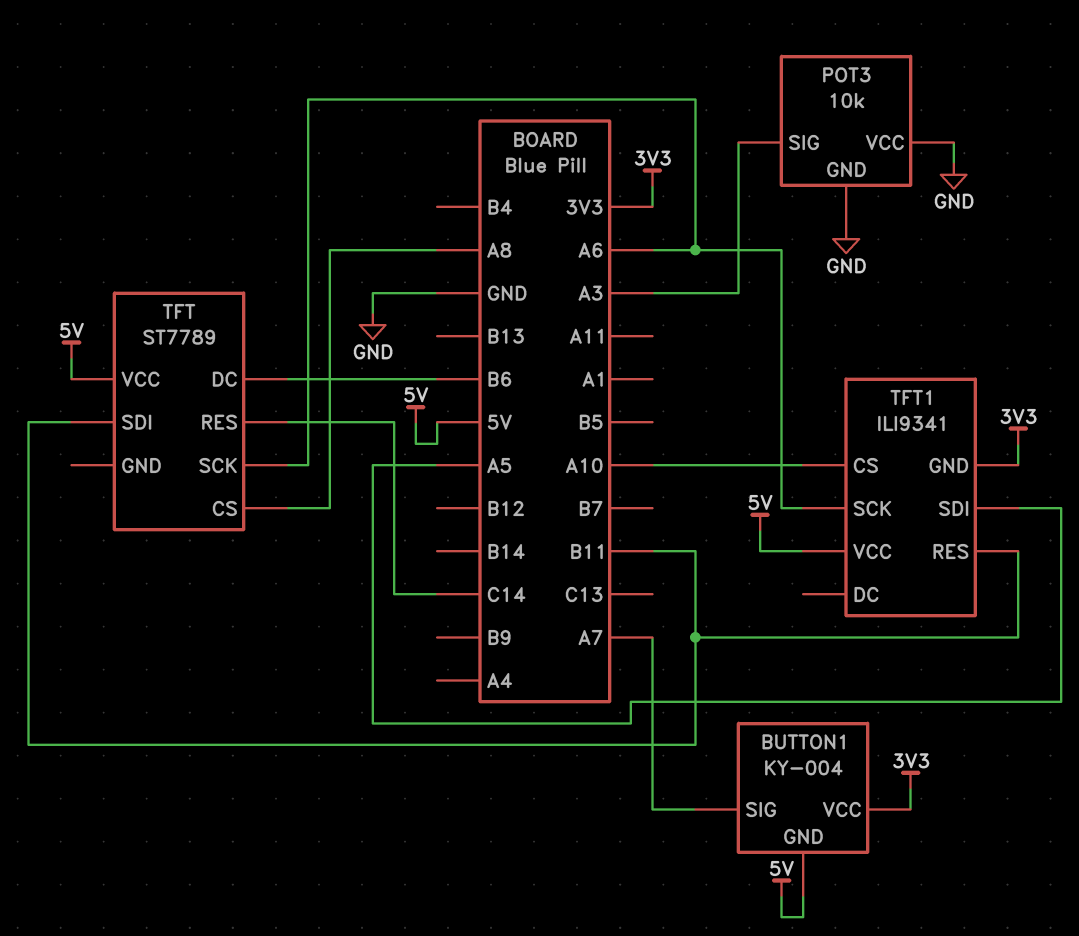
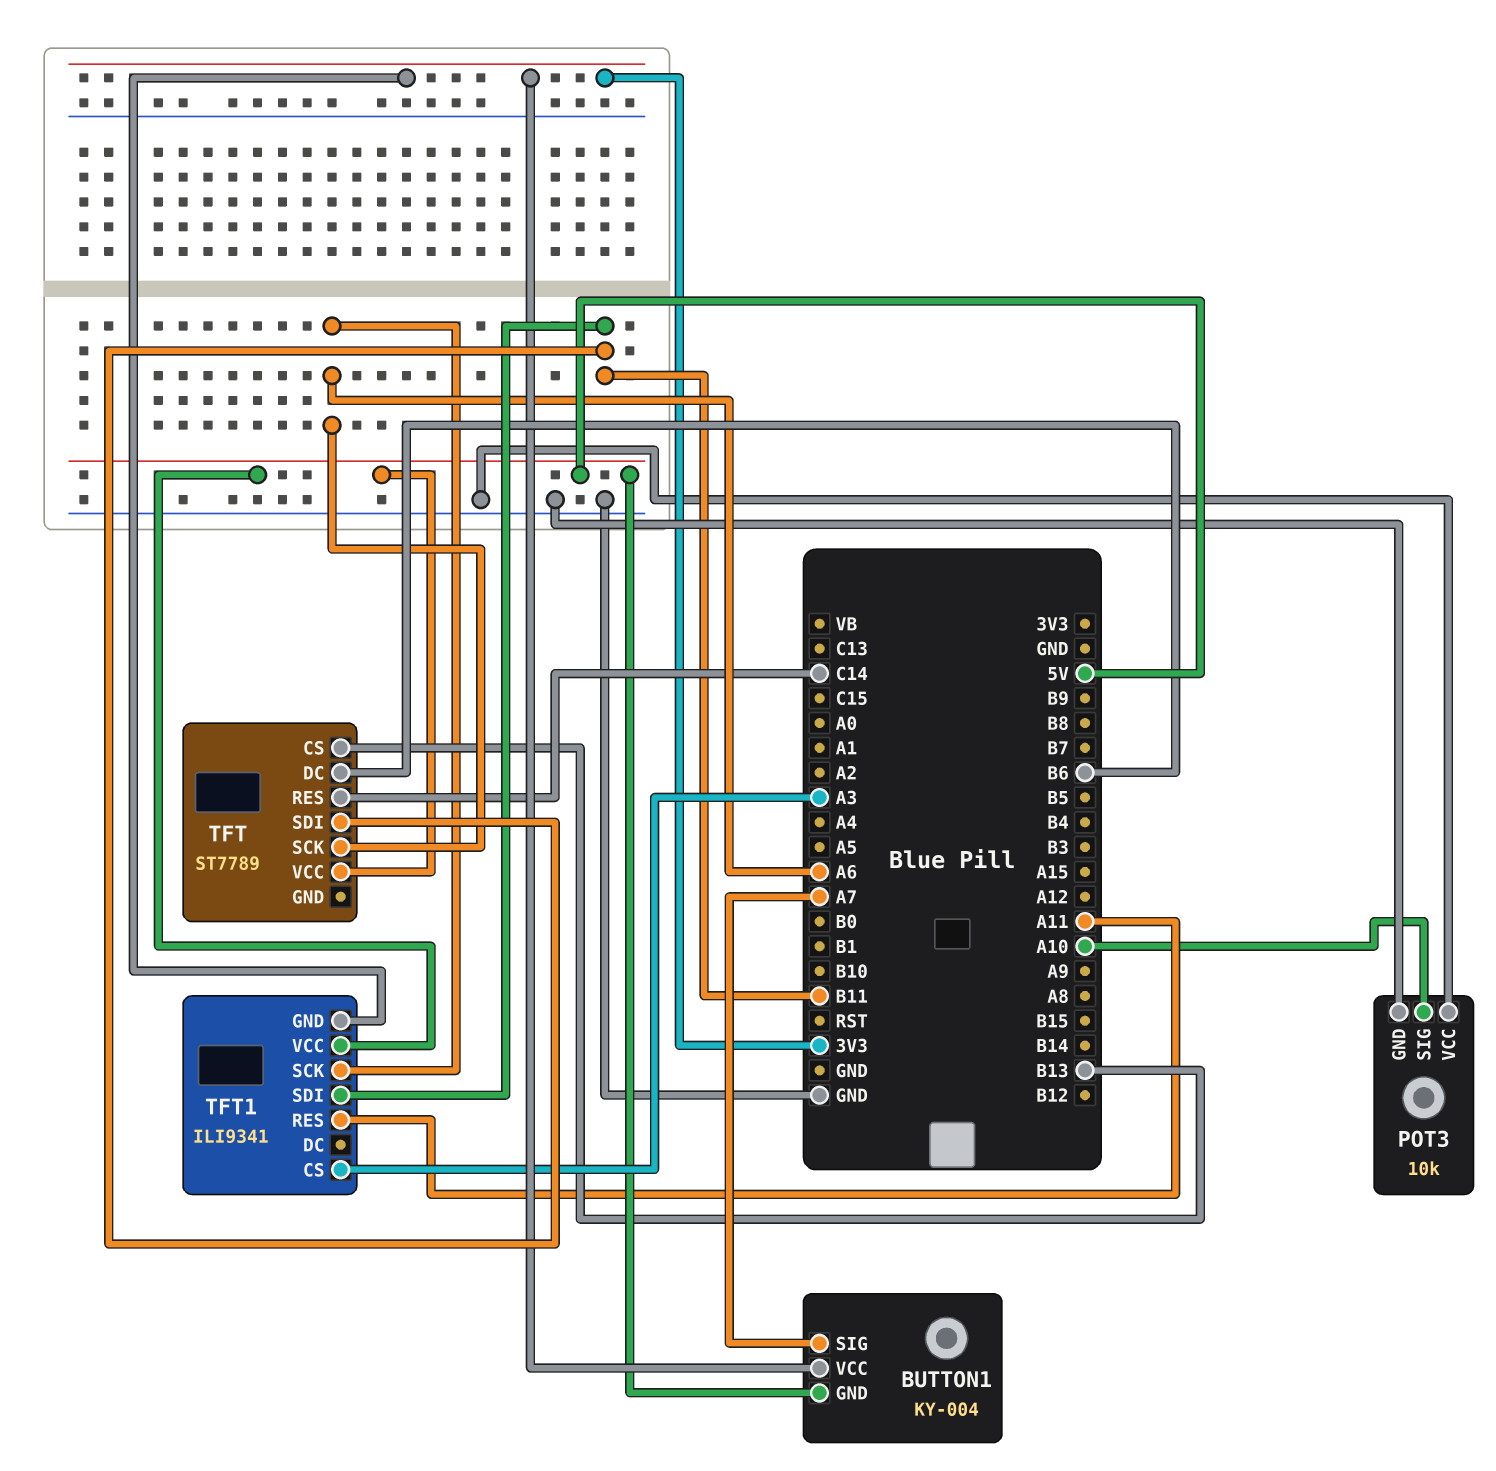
POT3 pin SIG: A3 -> A10
TFT pin CS: A8 -> B13
TFT1 pin CS: A10 -> A3
TFT1 pin RES: B11 -> A11
TFT1 pin SDI: A5 -> B11

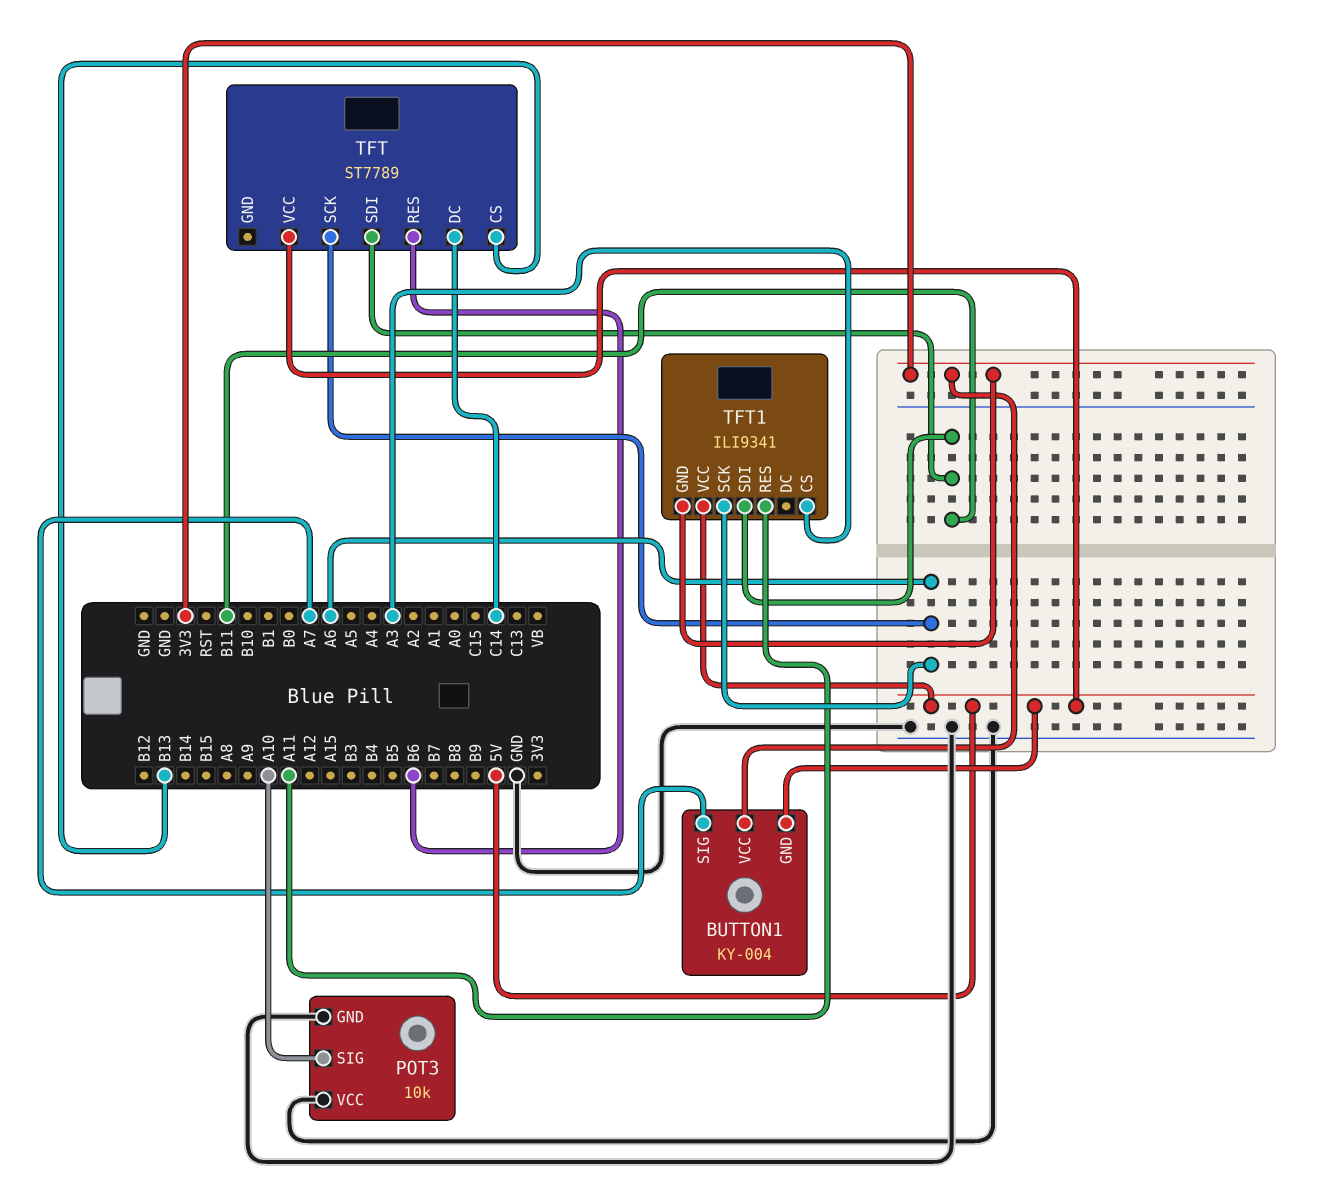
TFT pin DC: B6 -> C14
TFT pin RES: C14 -> B6

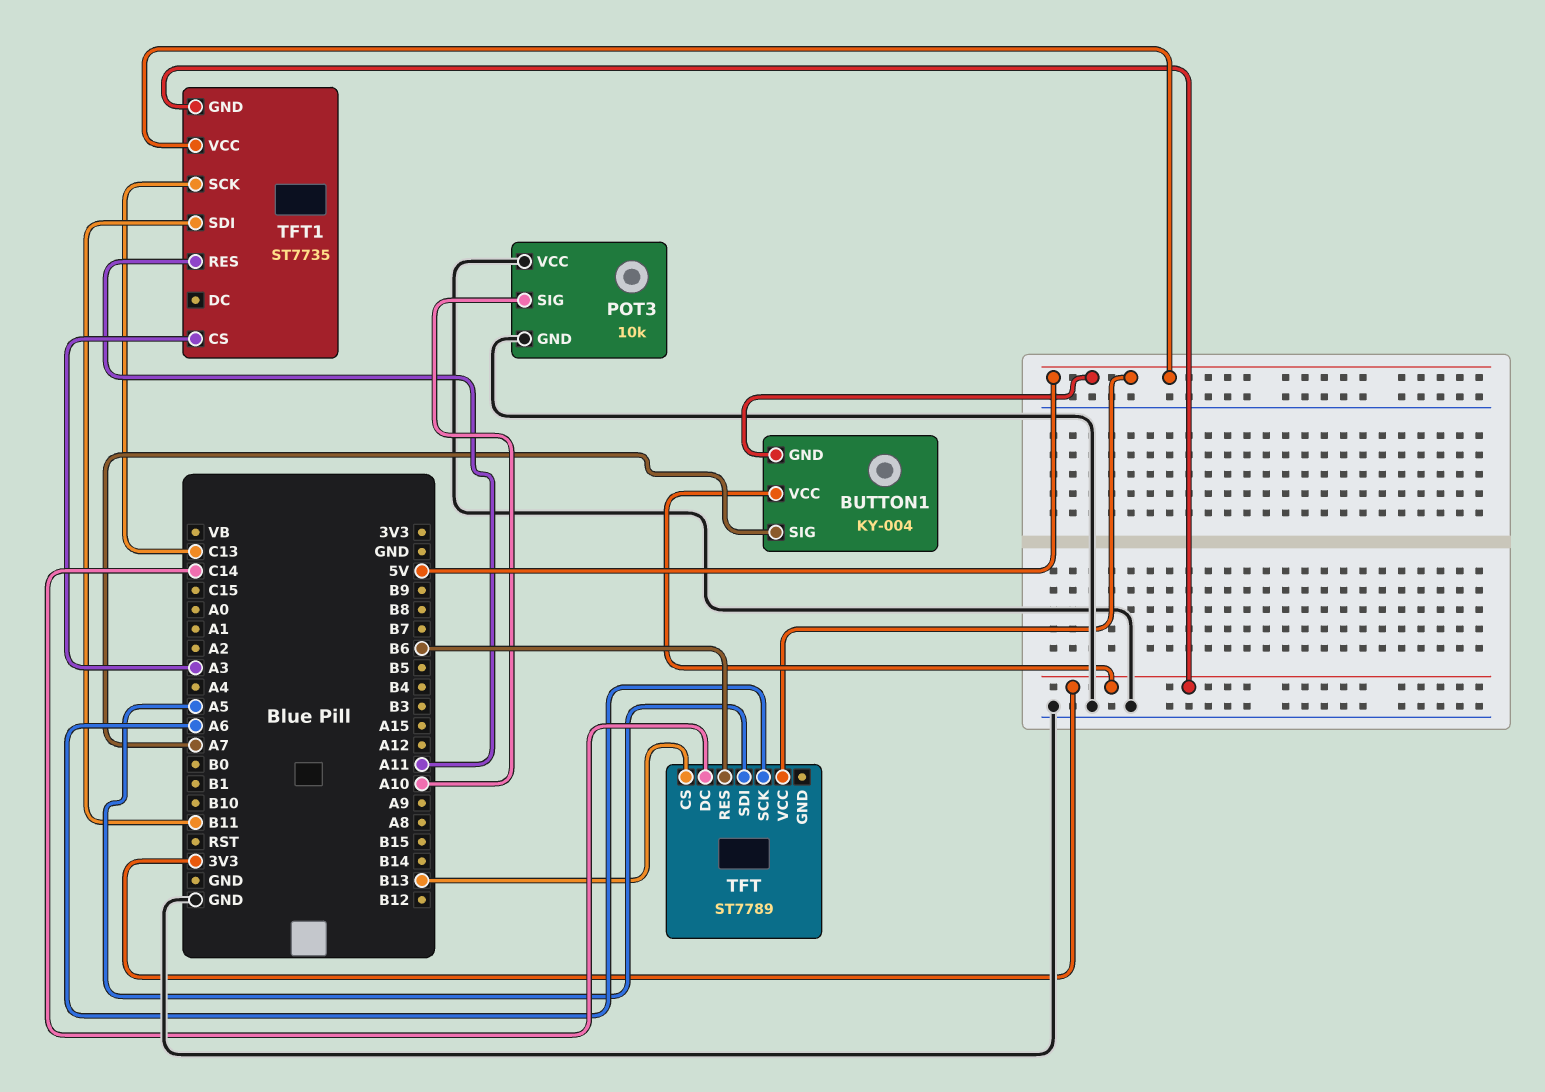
TFT pin SDI: B11 -> A5
TFT1: ILI9341 -> ST7735
TFT1 pin SCK: A6 -> C13

